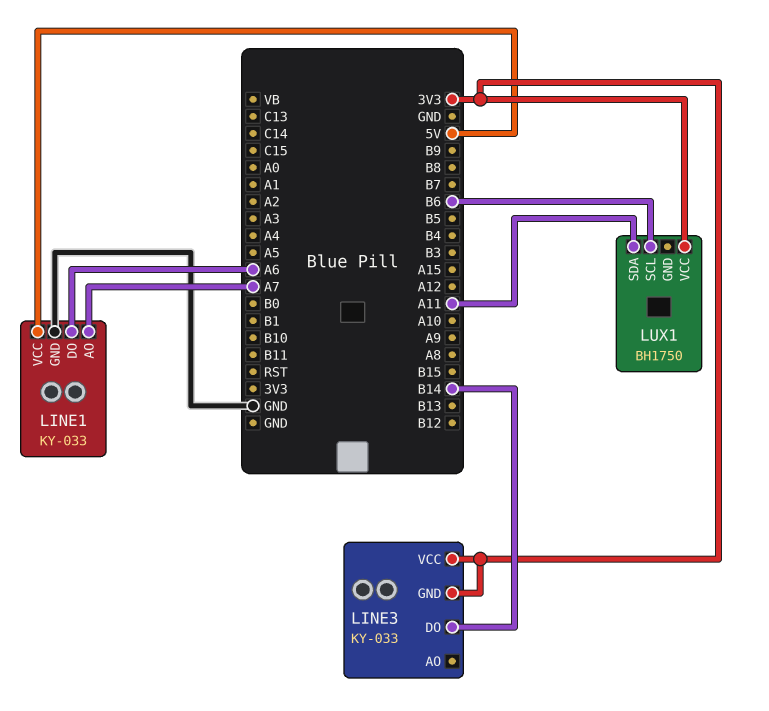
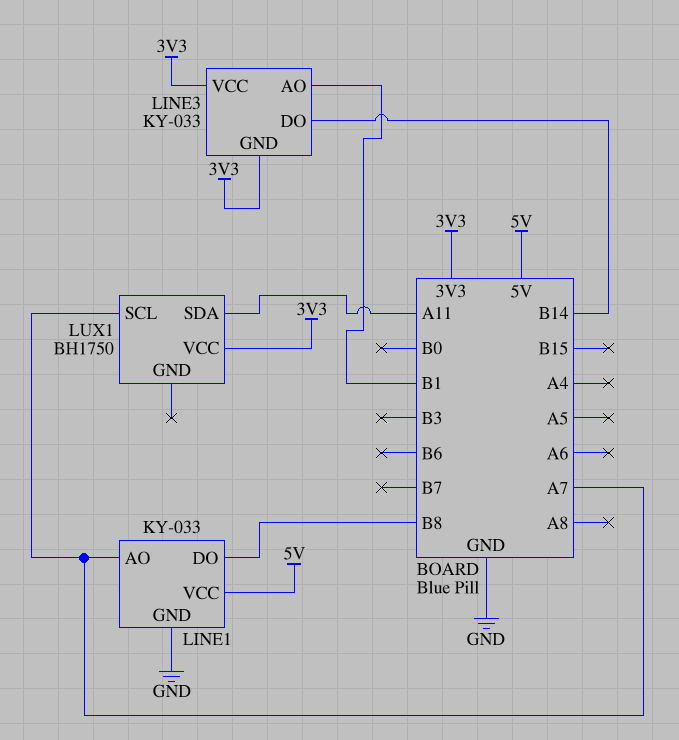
LINE1 pin DO: A6 -> B8
LINE3 pin AO: none -> B1
LUX1 pin SCL: B6 -> A7

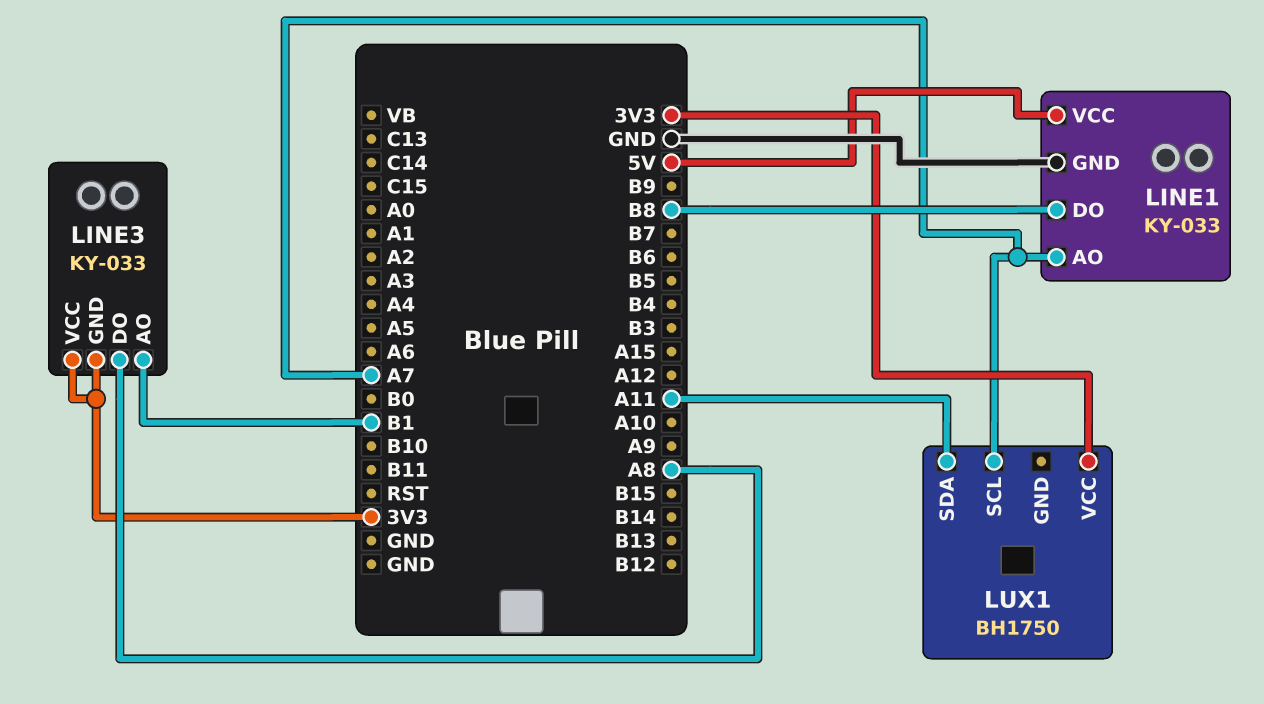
LINE3 pin DO: B14 -> A8

